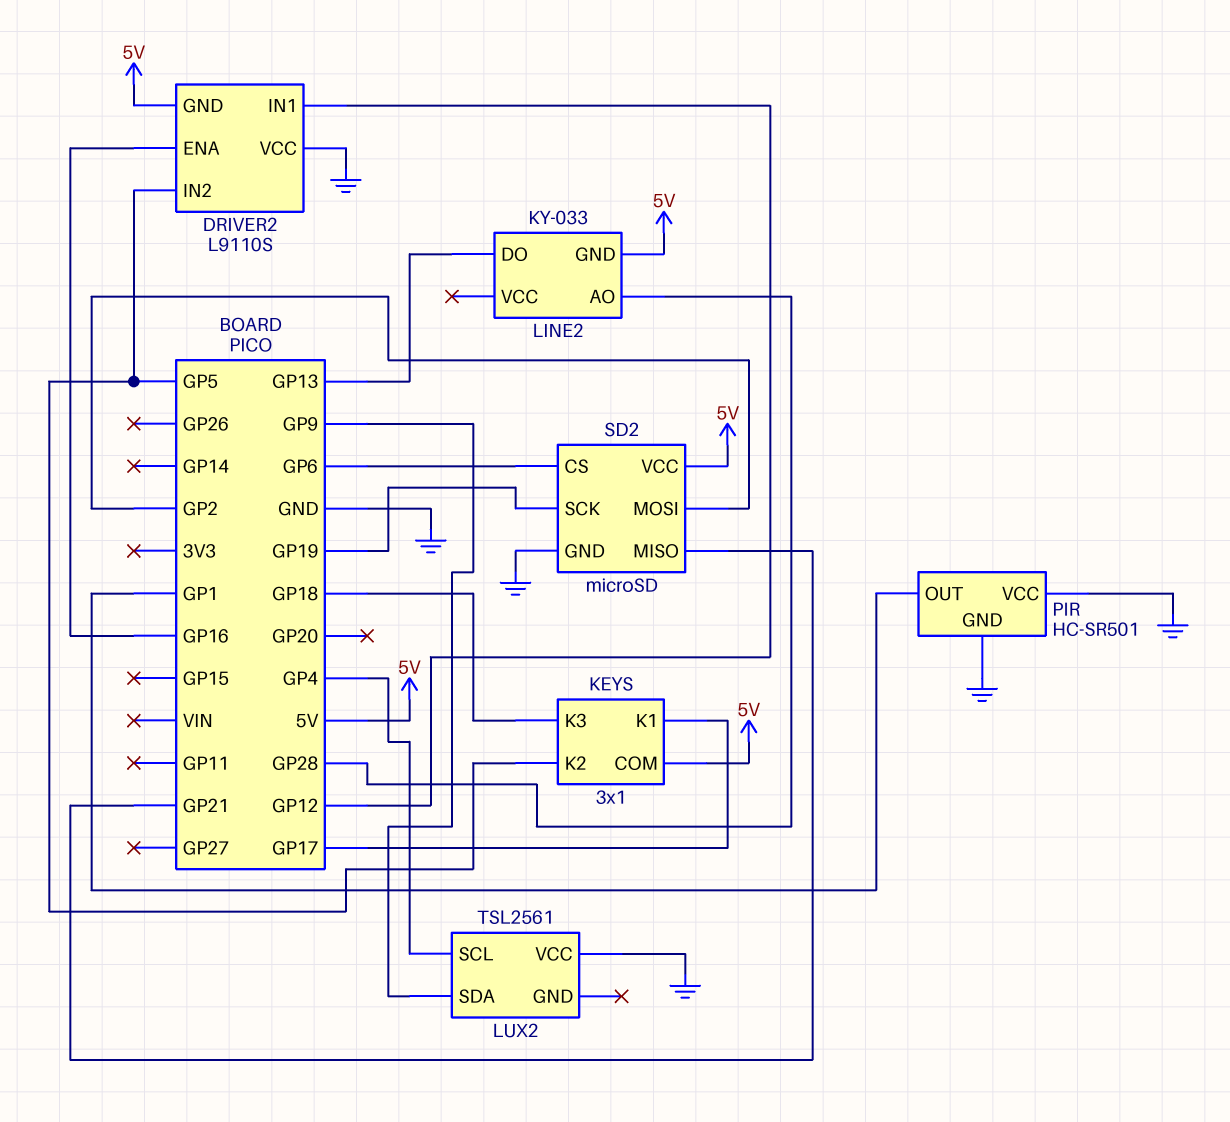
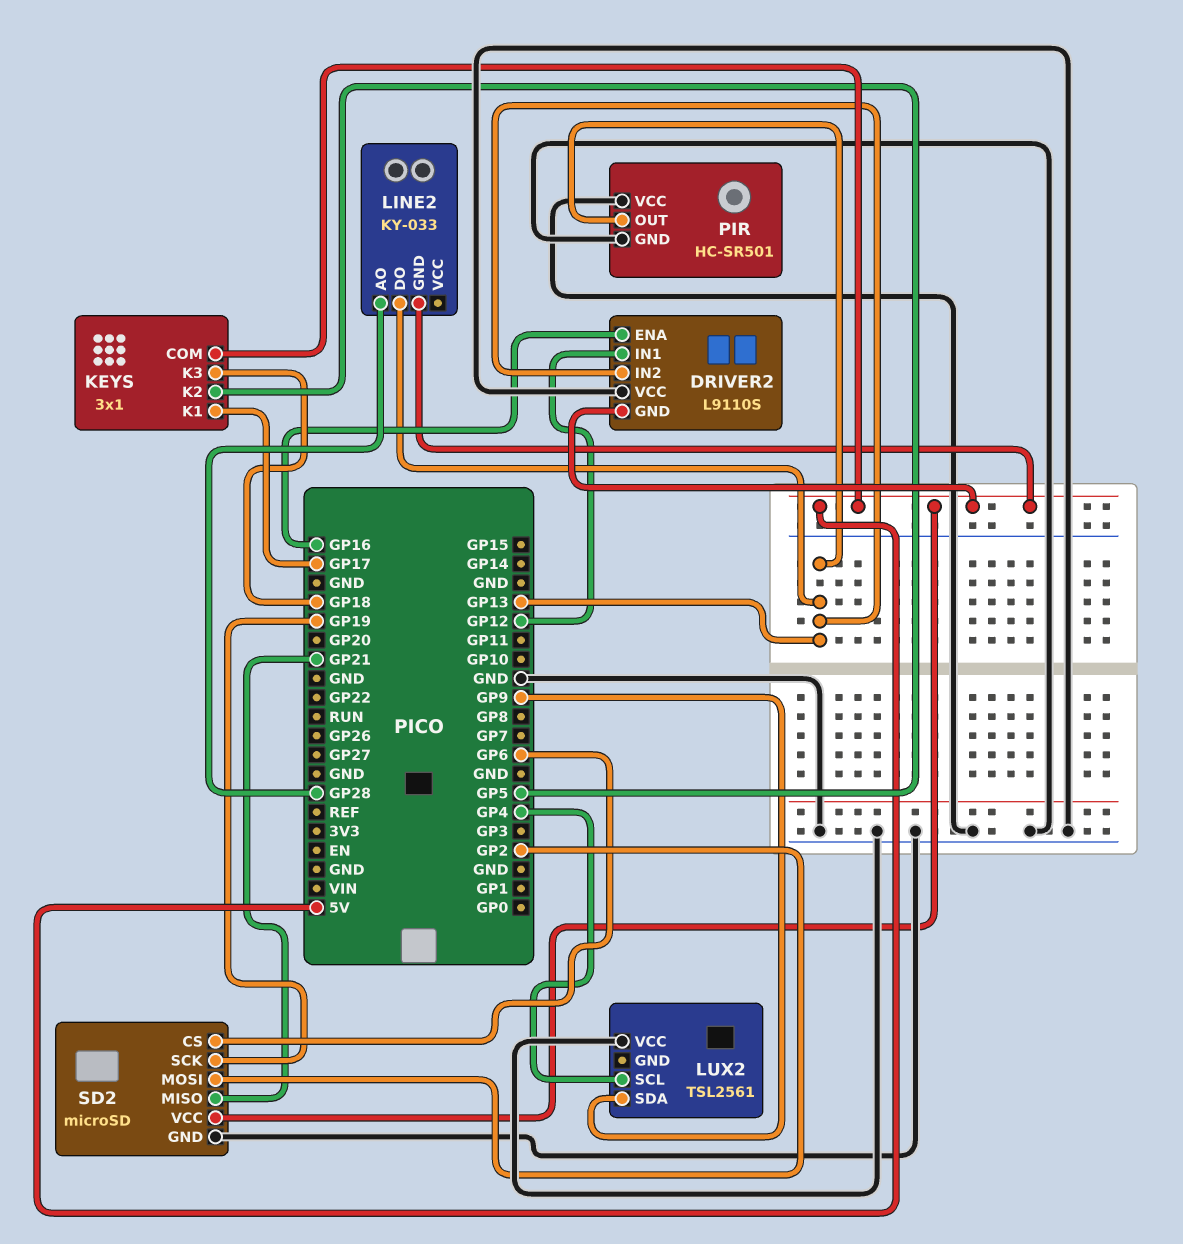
DRIVER2 pin IN2: GP5 -> GP13
PIR pin OUT: GP1 -> GP13

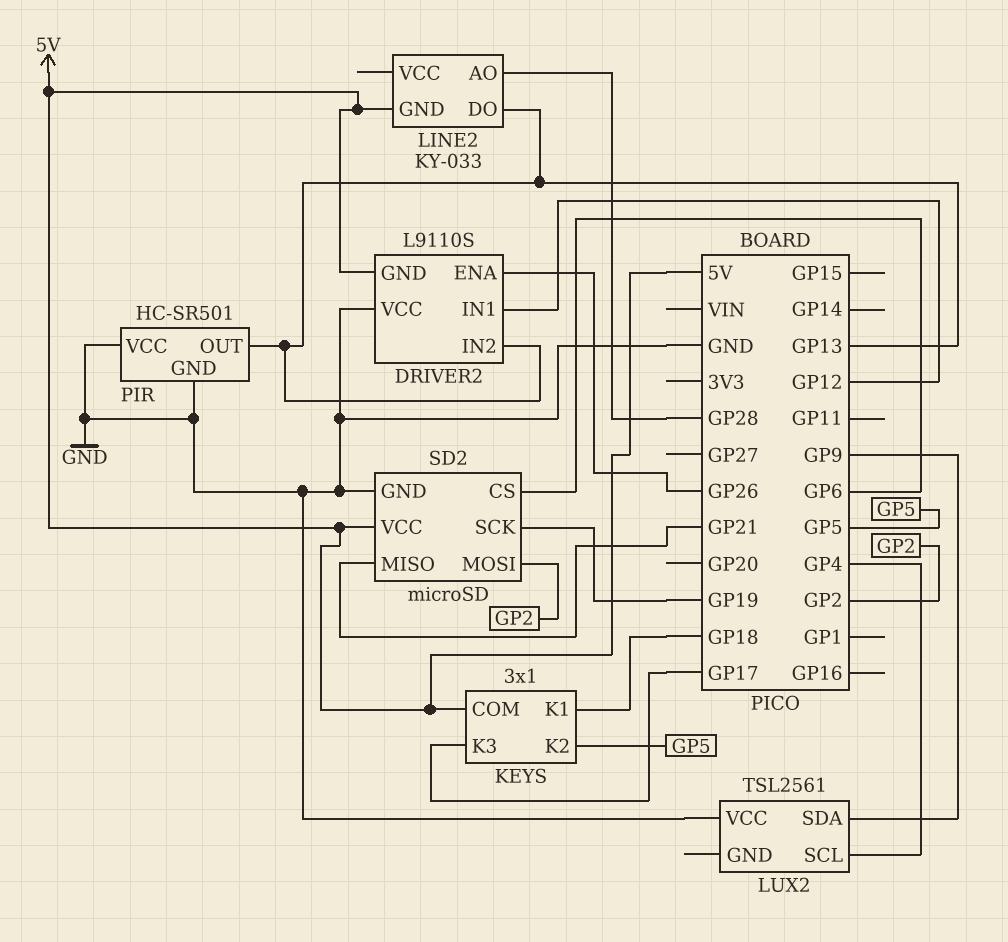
DRIVER2 pin ENA: GP16 -> GP26
KEYS pin K1: GP17 -> GP18
KEYS pin K3: GP18 -> GP17

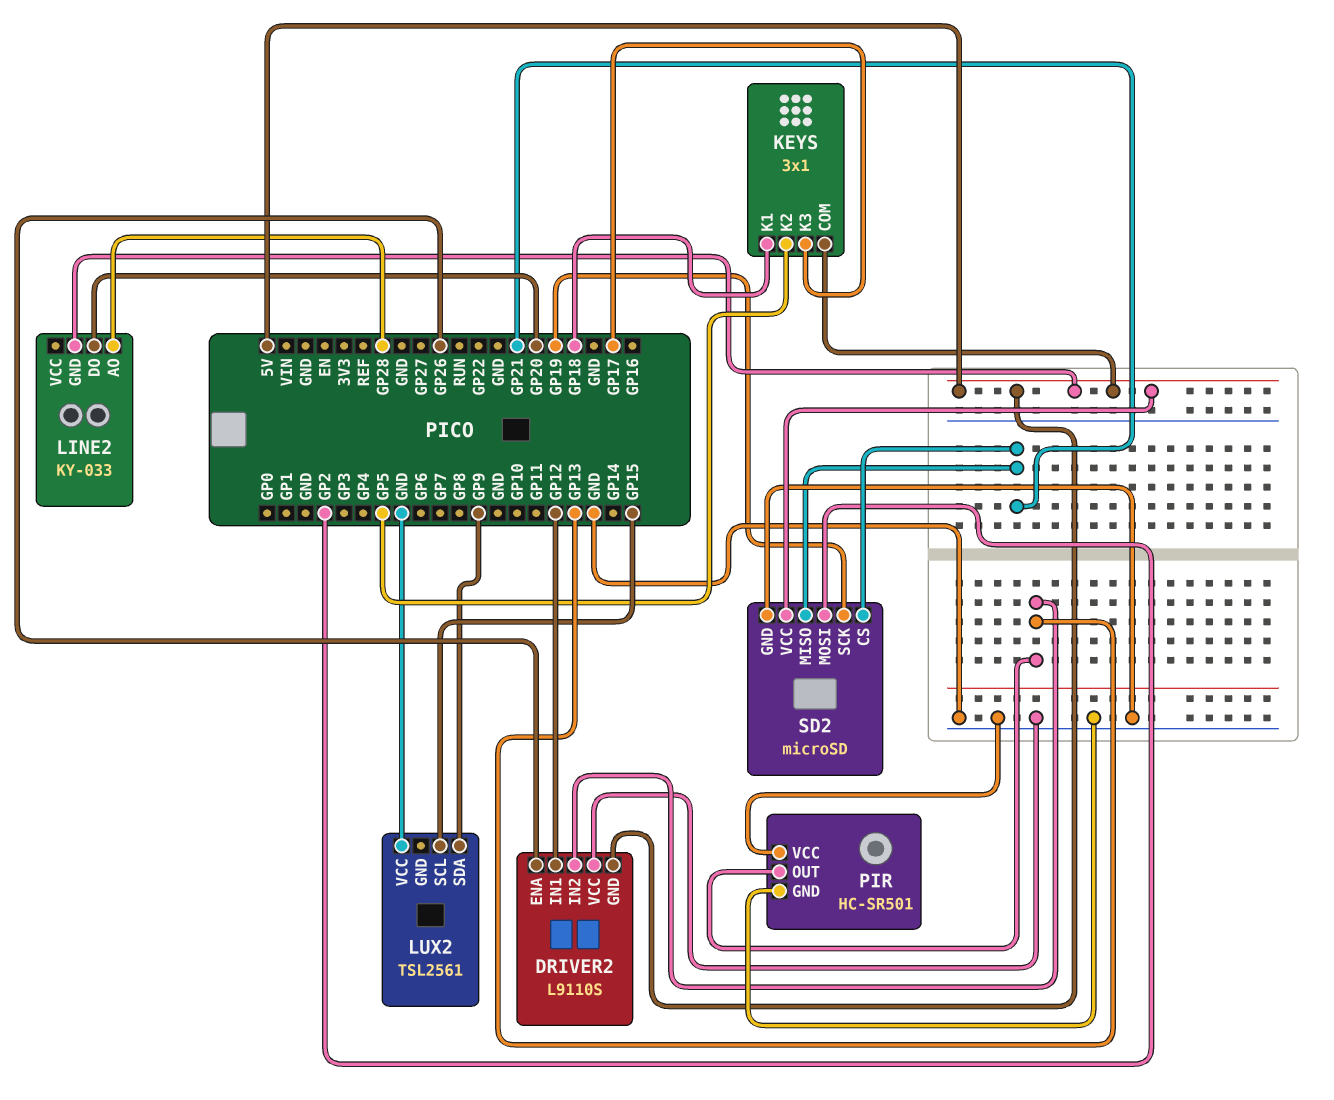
LINE2 pin DO: GP13 -> GP20
LUX2 pin SCL: GP4 -> GP15
SD2 pin CS: GP6 -> GP21

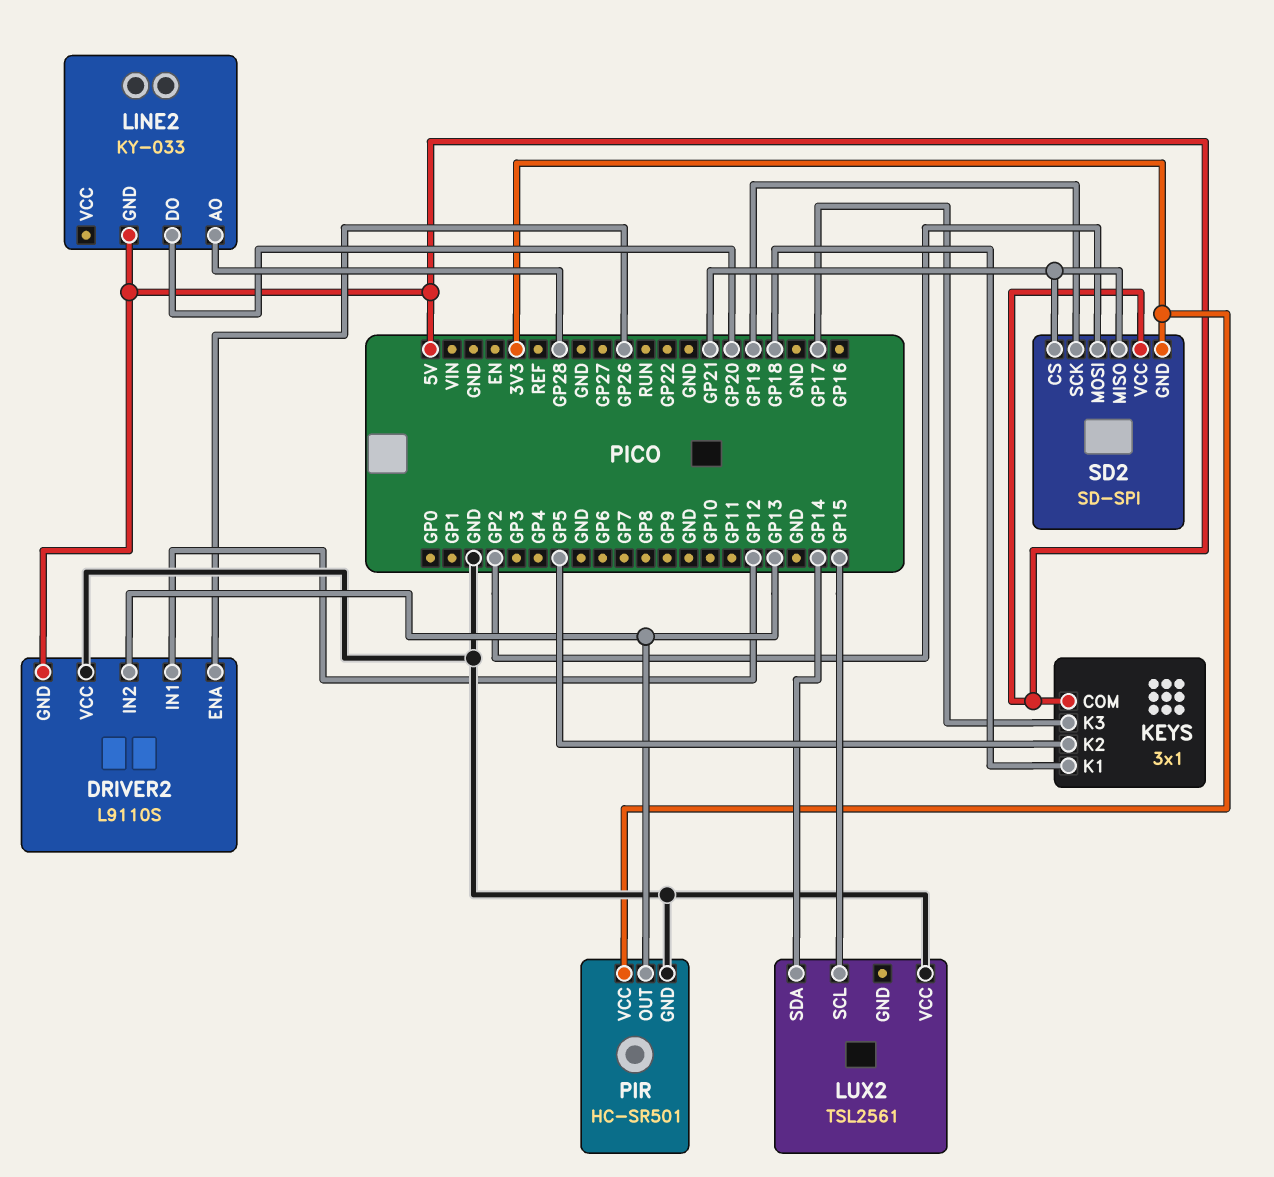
LUX2 pin SDA: GP9 -> GP14
PIR pin VCC: GND -> 3V3
SD2: microSD -> SD-SPI
SD2 pin GND: GND -> 3V3

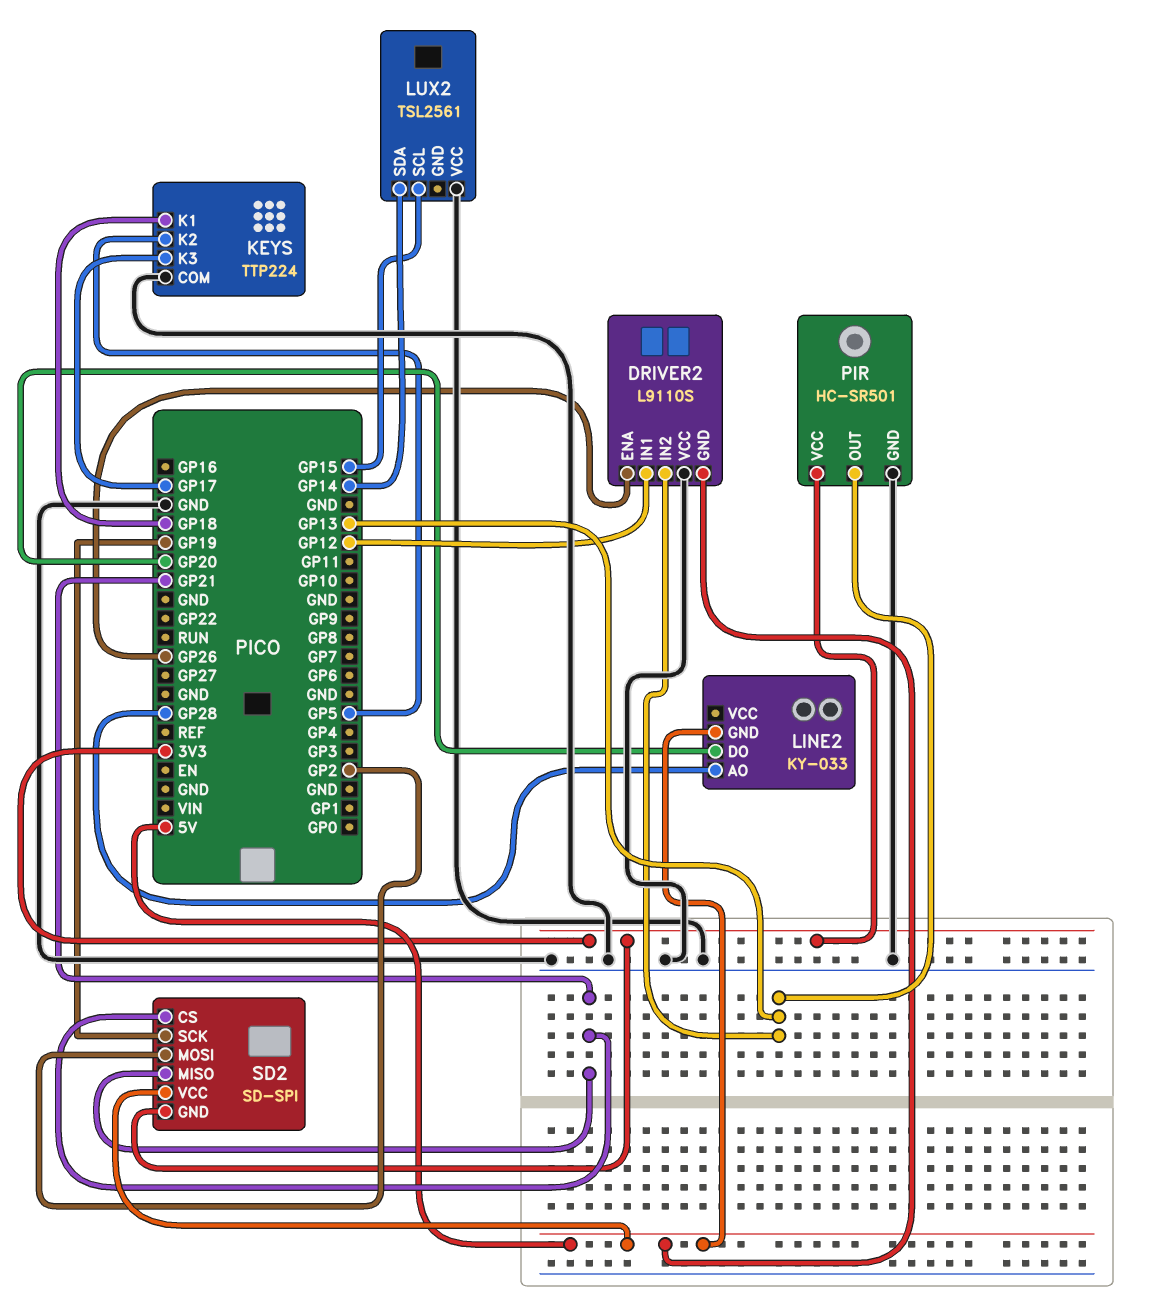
KEYS: 3x1 -> TTP224
KEYS pin COM: 5V -> GND

